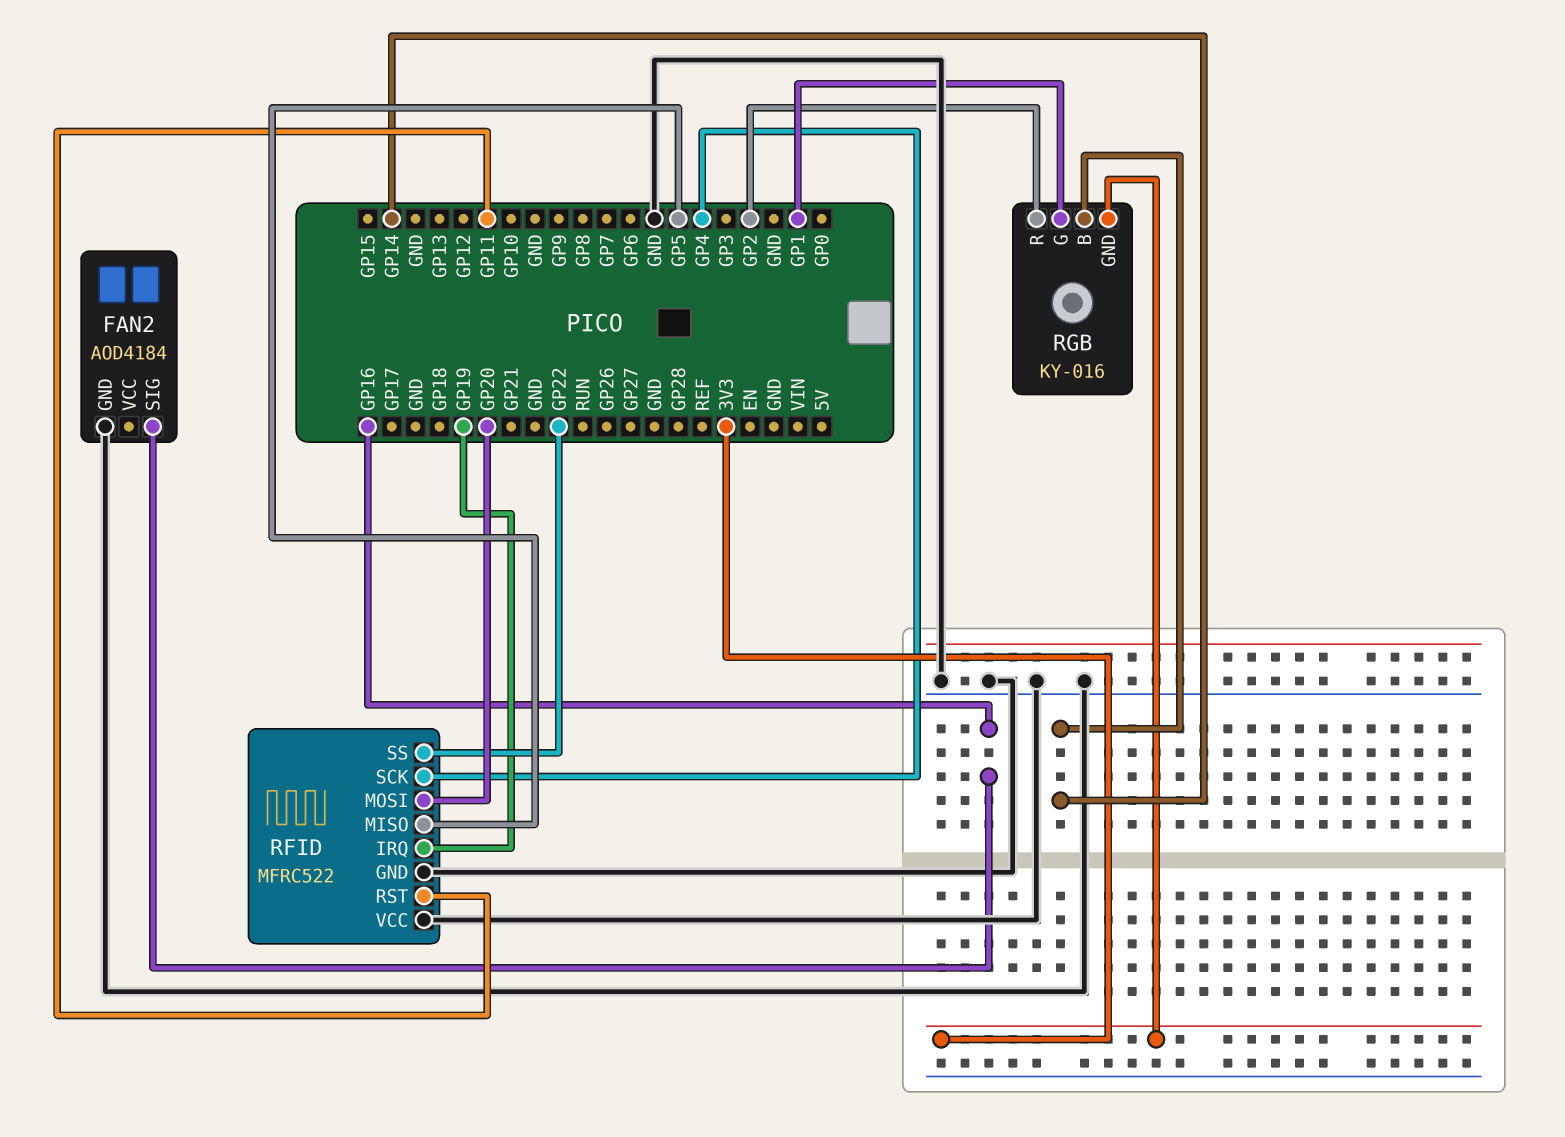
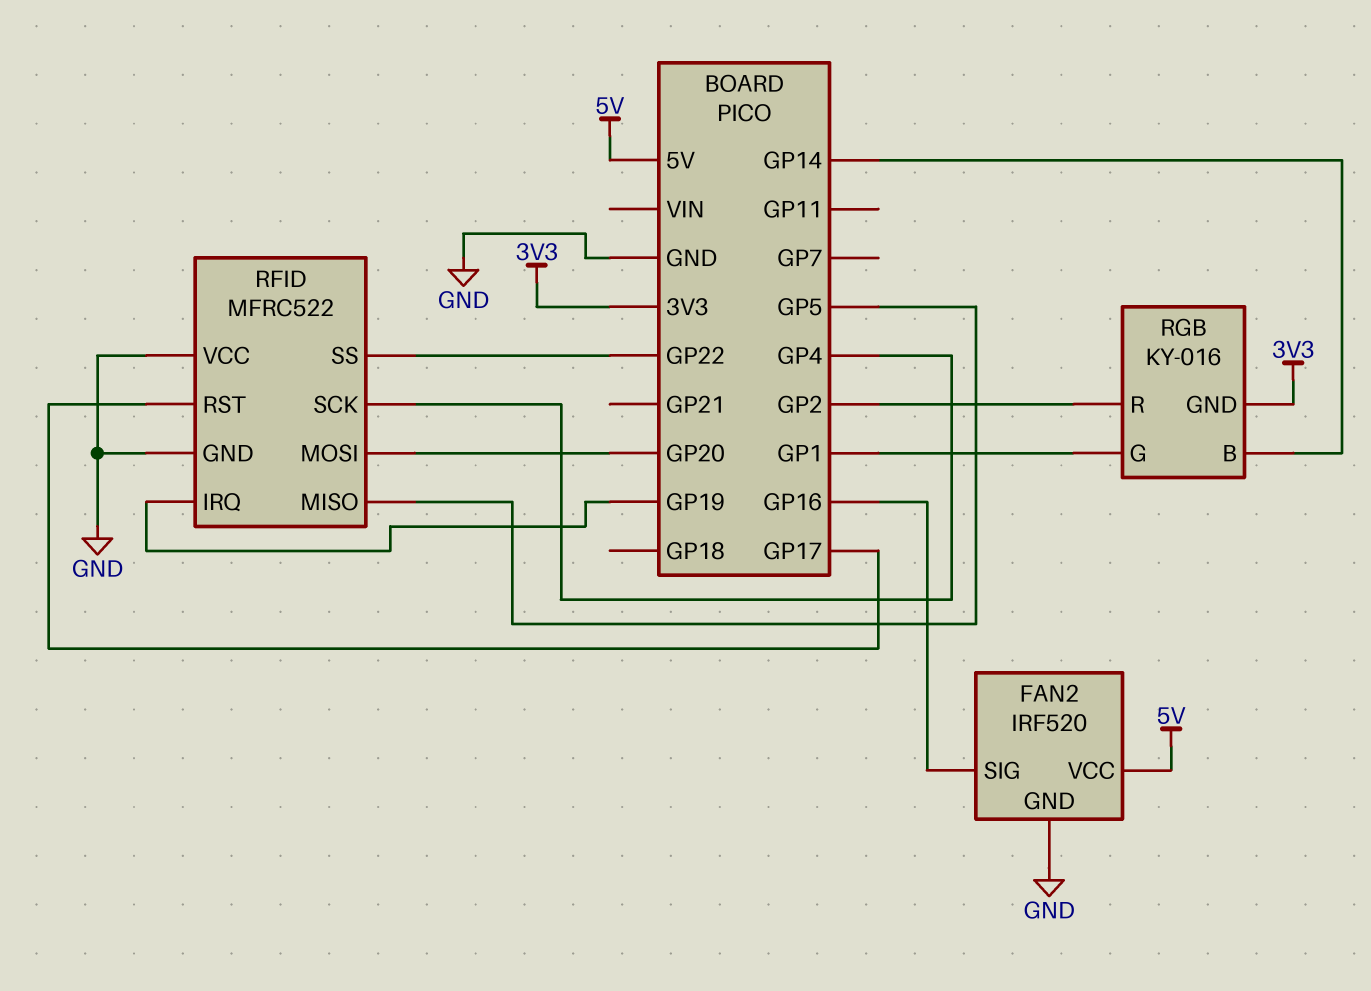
FAN2: AOD4184 -> IRF520
FAN2 pin VCC: none -> 5V
RFID pin RST: GP11 -> GP17

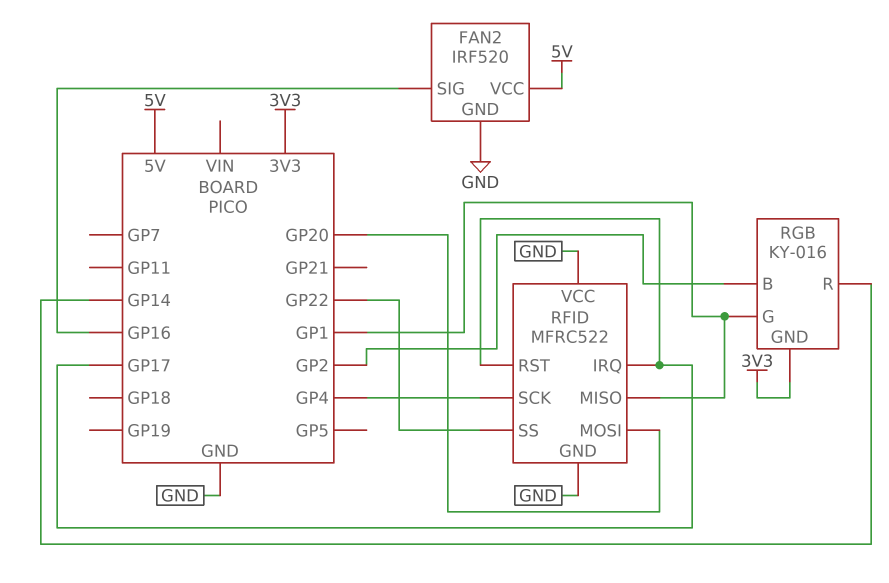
RFID pin IRQ: GP19 -> GP17
RFID pin MISO: GP5 -> GP1
RGB pin B: GP14 -> GP2
RGB pin R: GP2 -> GP14

